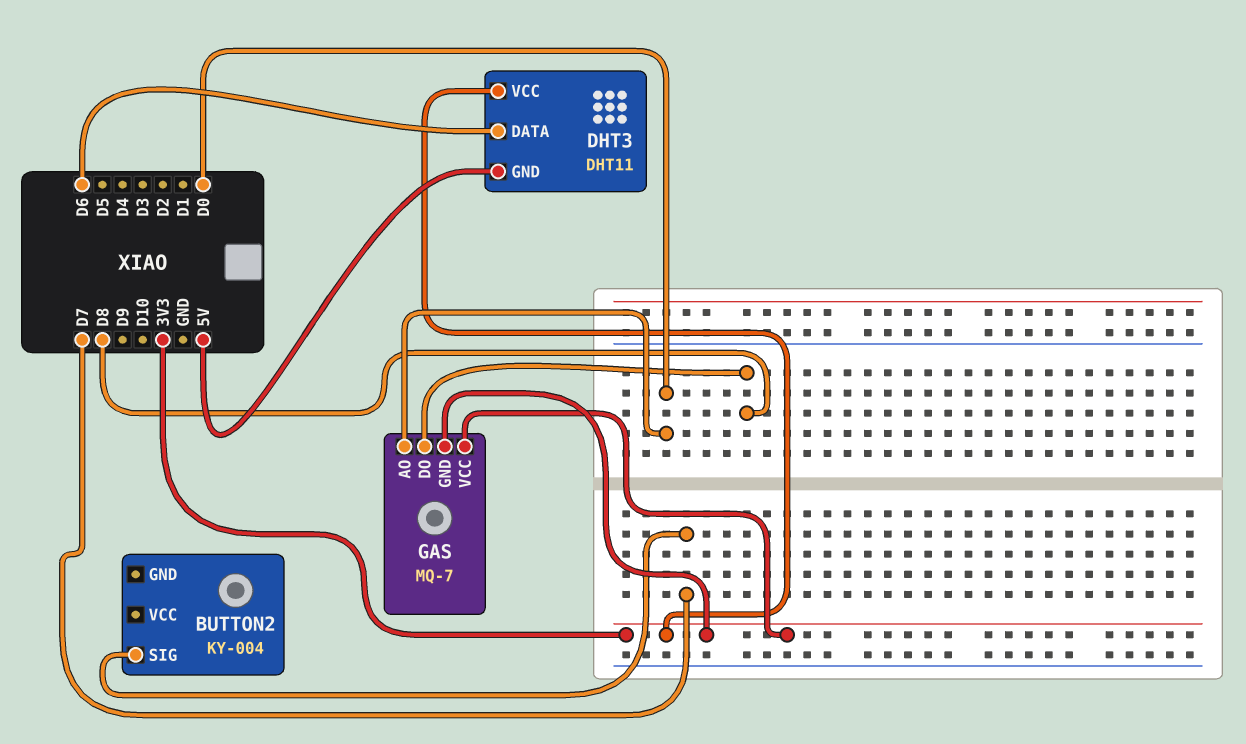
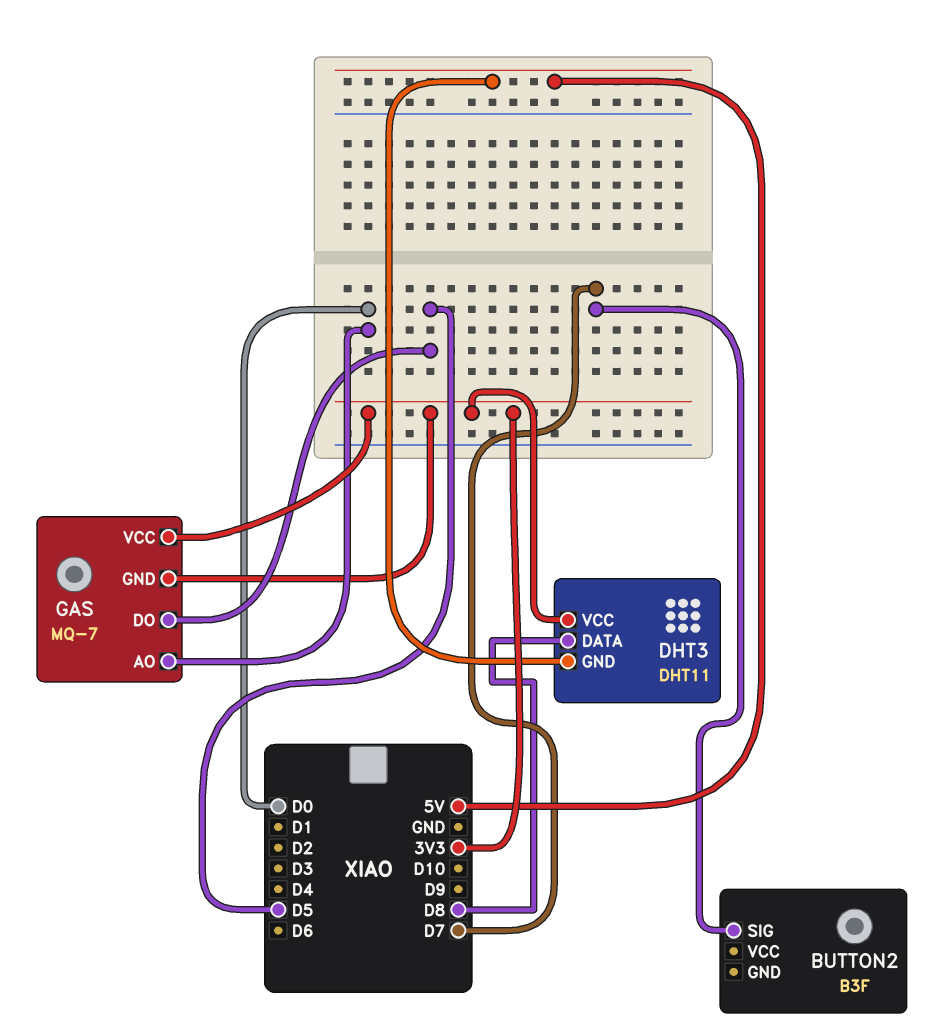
BUTTON2: KY-004 -> B3F
DHT3 pin DATA: D6 -> D8
GAS pin DO: D8 -> D5

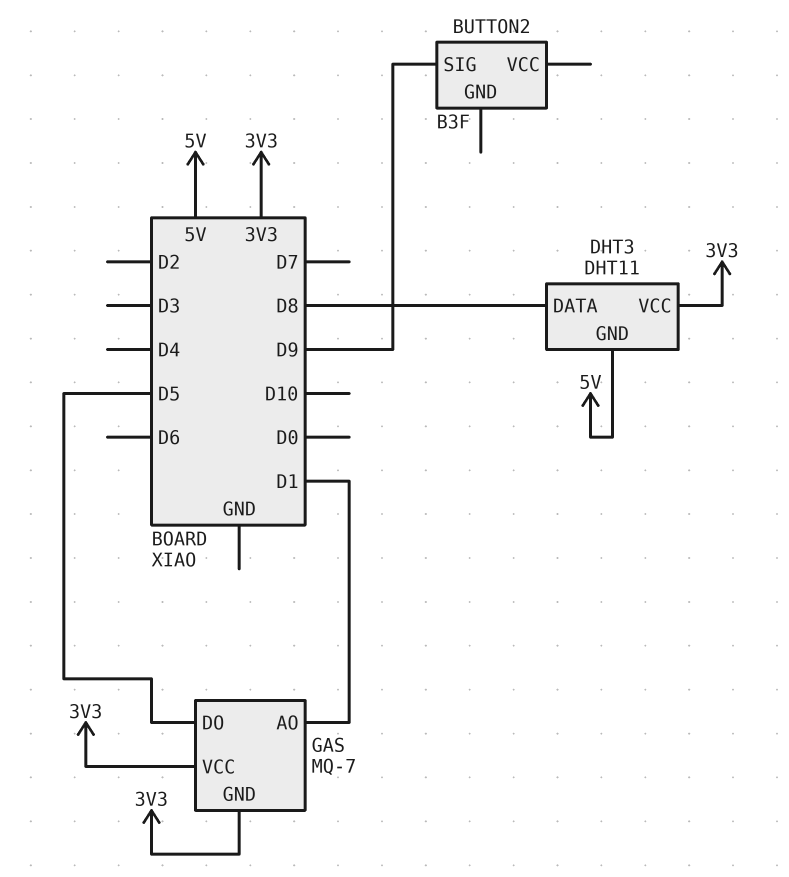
BUTTON2 pin SIG: D7 -> D9
GAS pin AO: D0 -> D1

